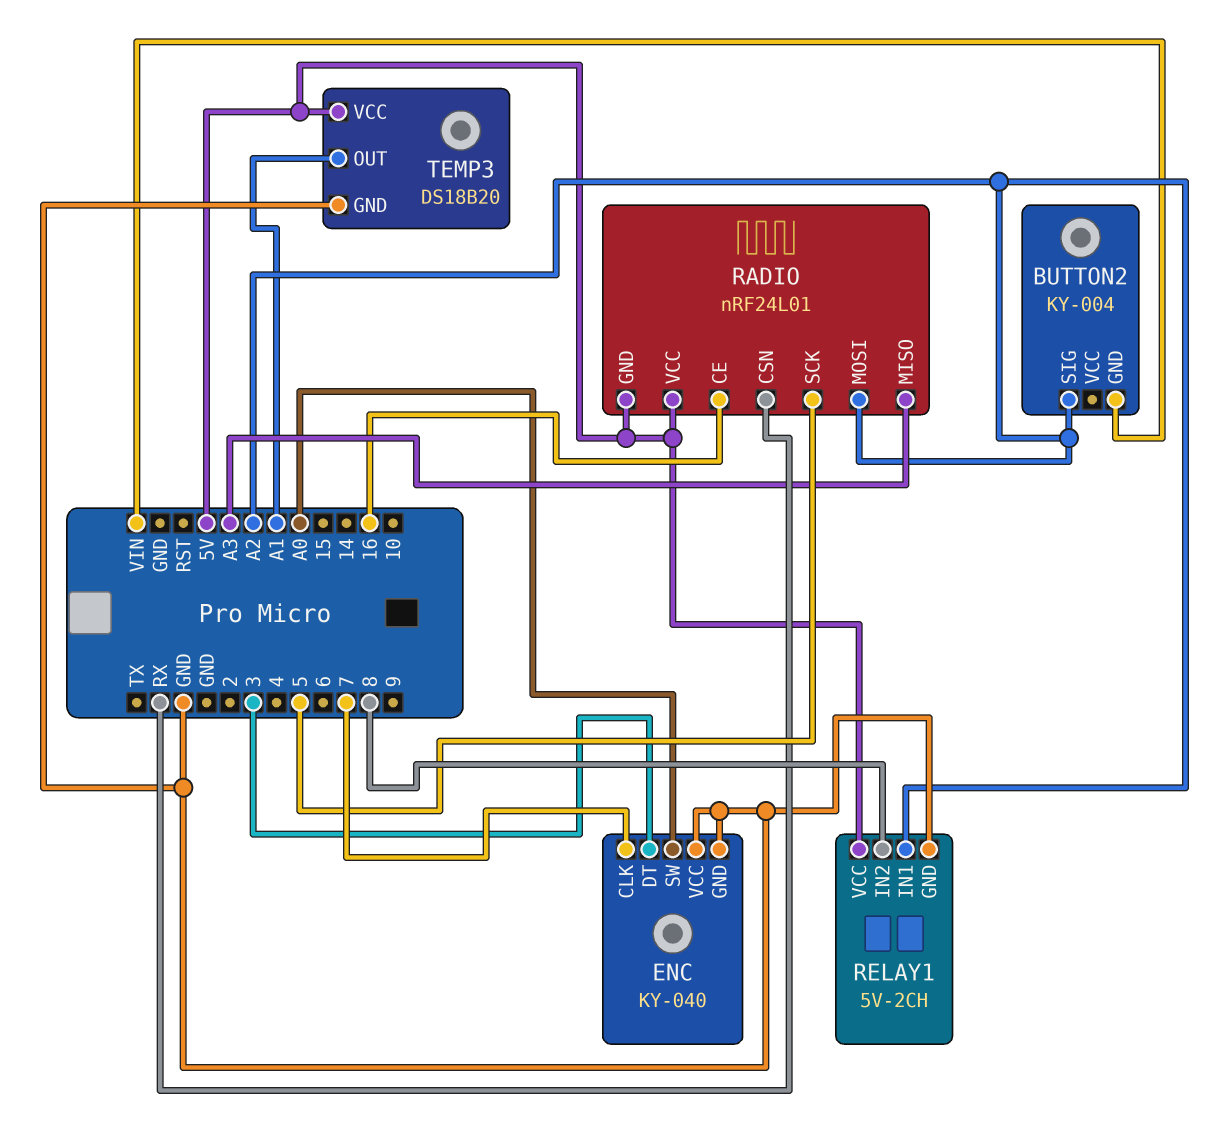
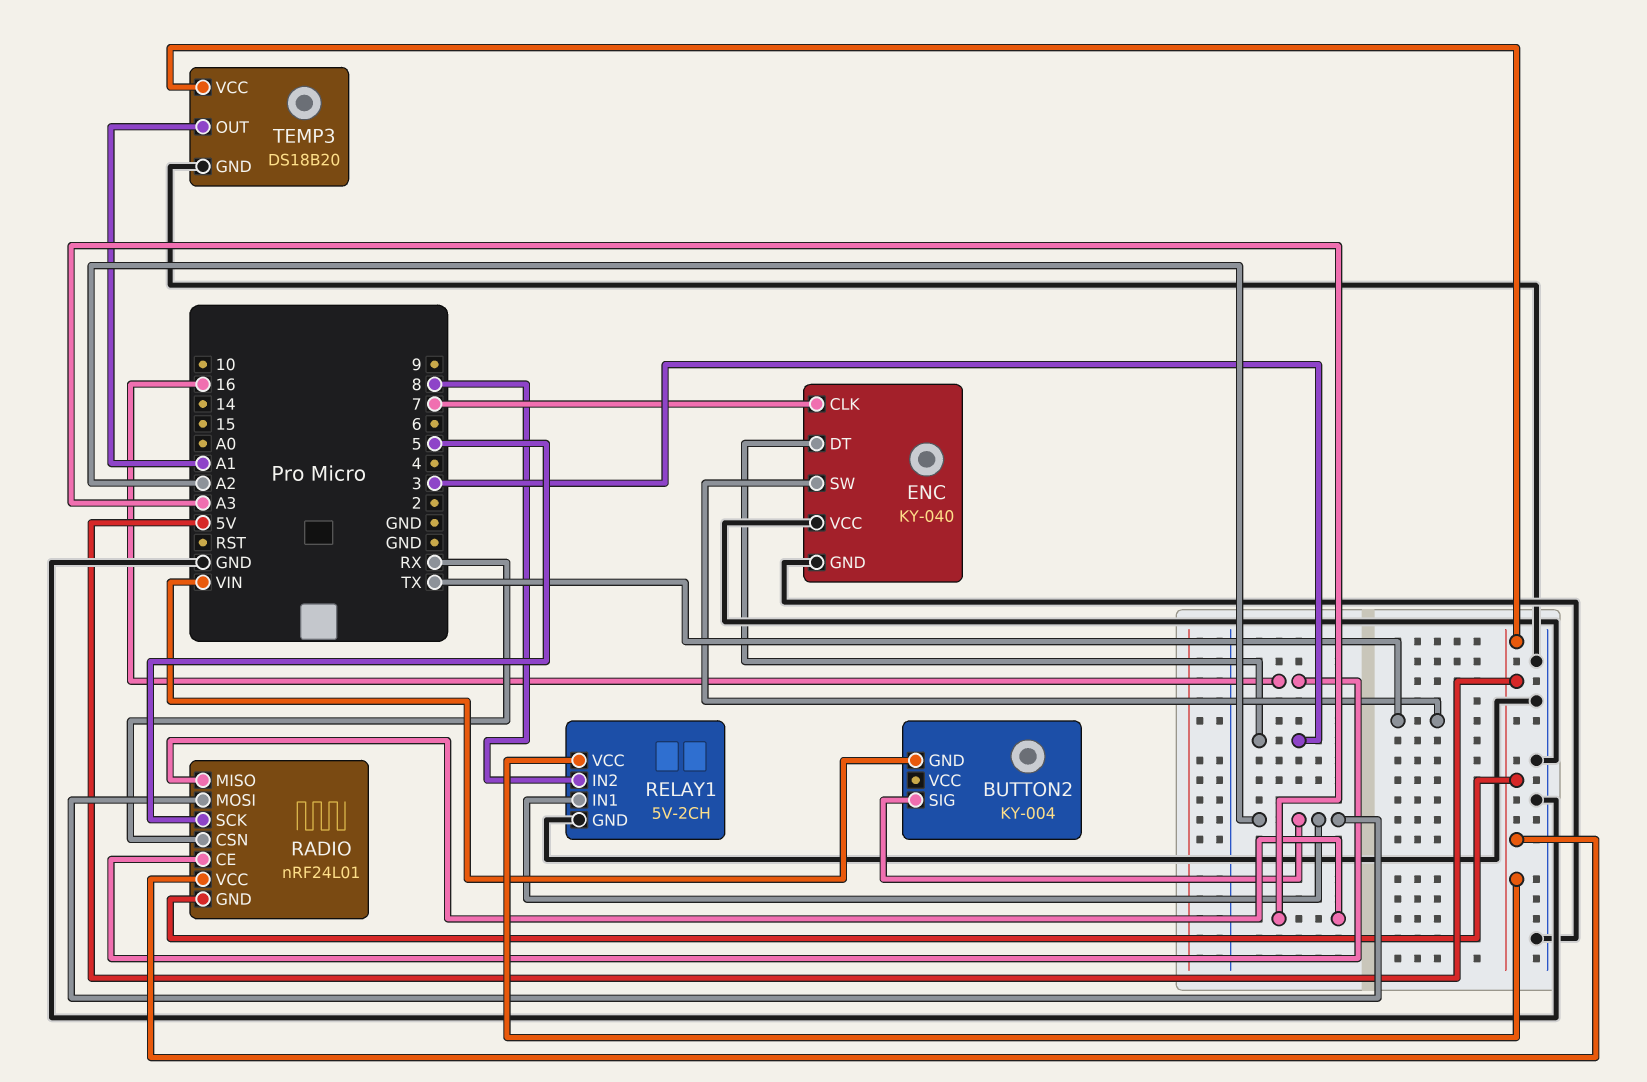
ENC pin SW: A0 -> TX

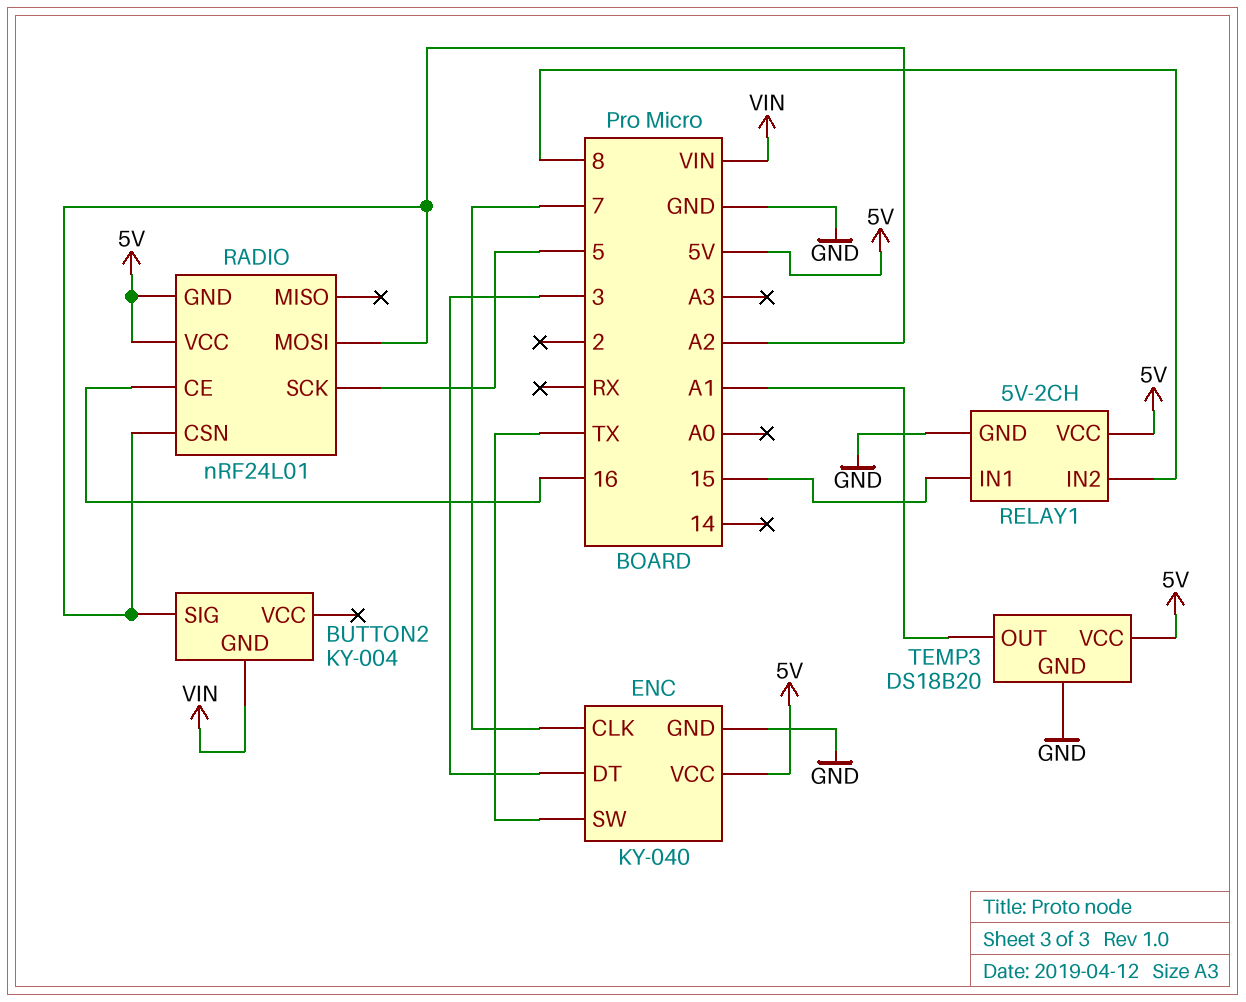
ENC pin VCC: GND -> 5V
RADIO pin CSN: RX -> A2
RADIO pin MISO: A3 -> none
RELAY1 pin IN1: A2 -> 15

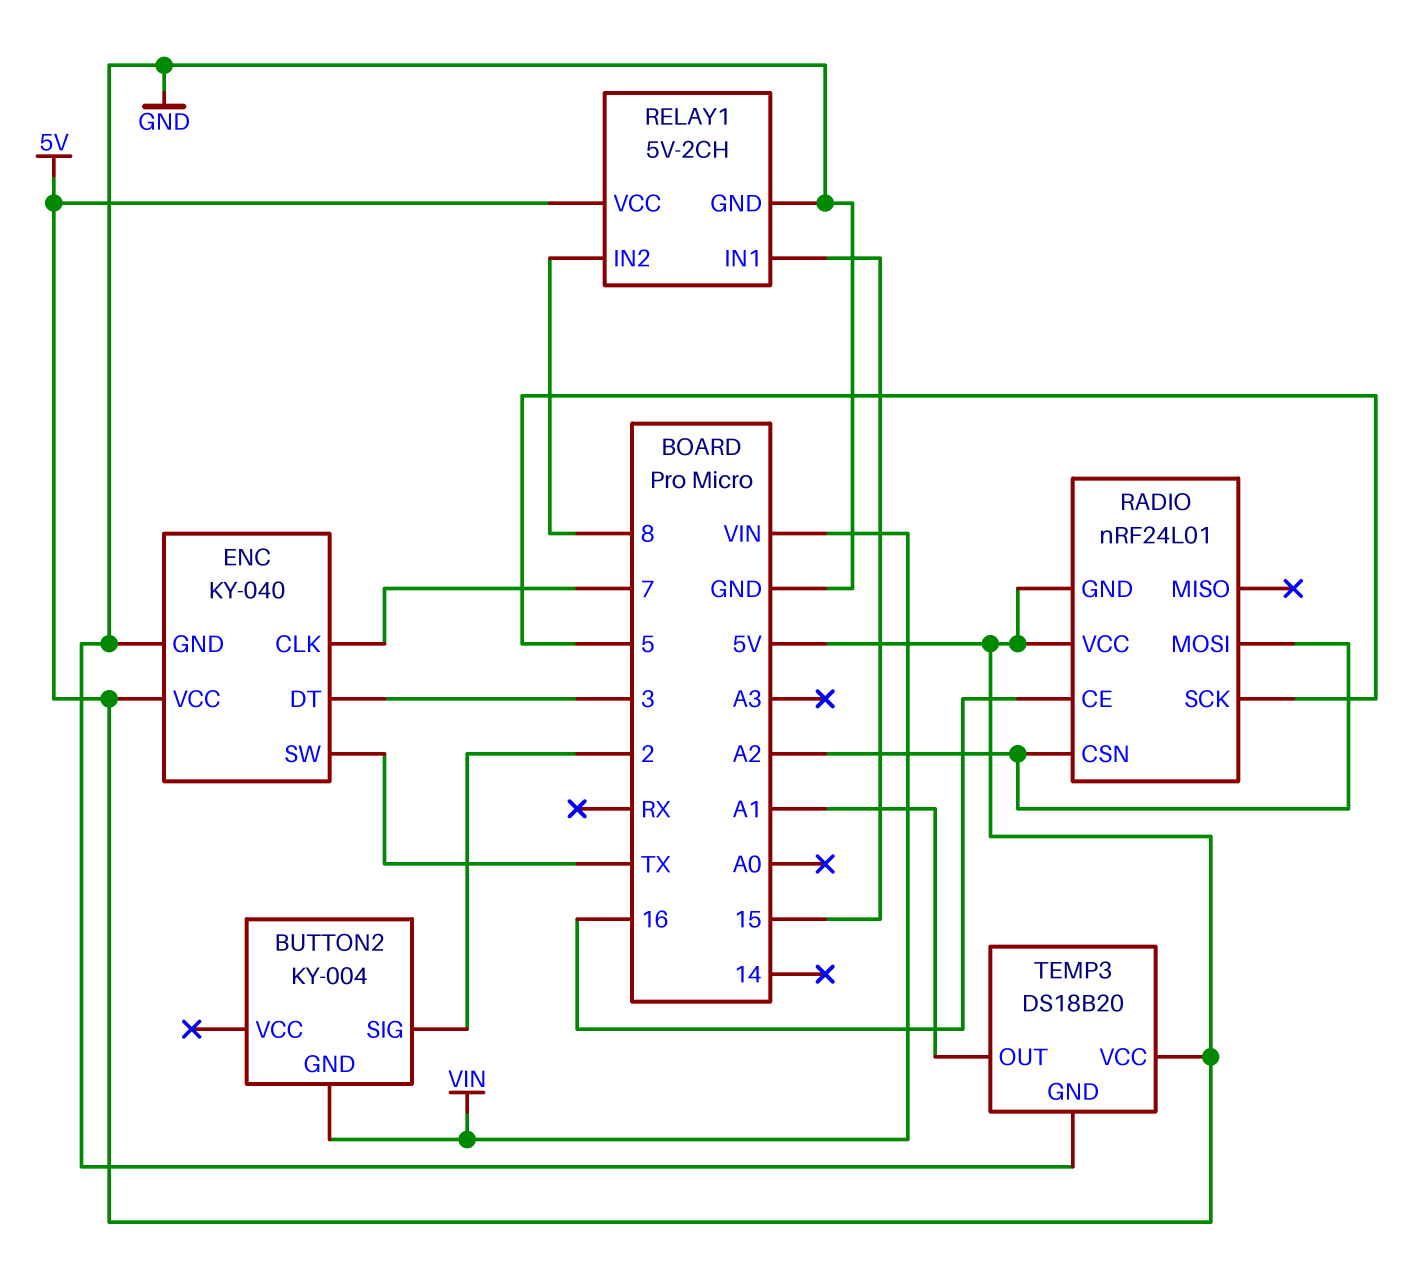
BUTTON2 pin SIG: A2 -> 2

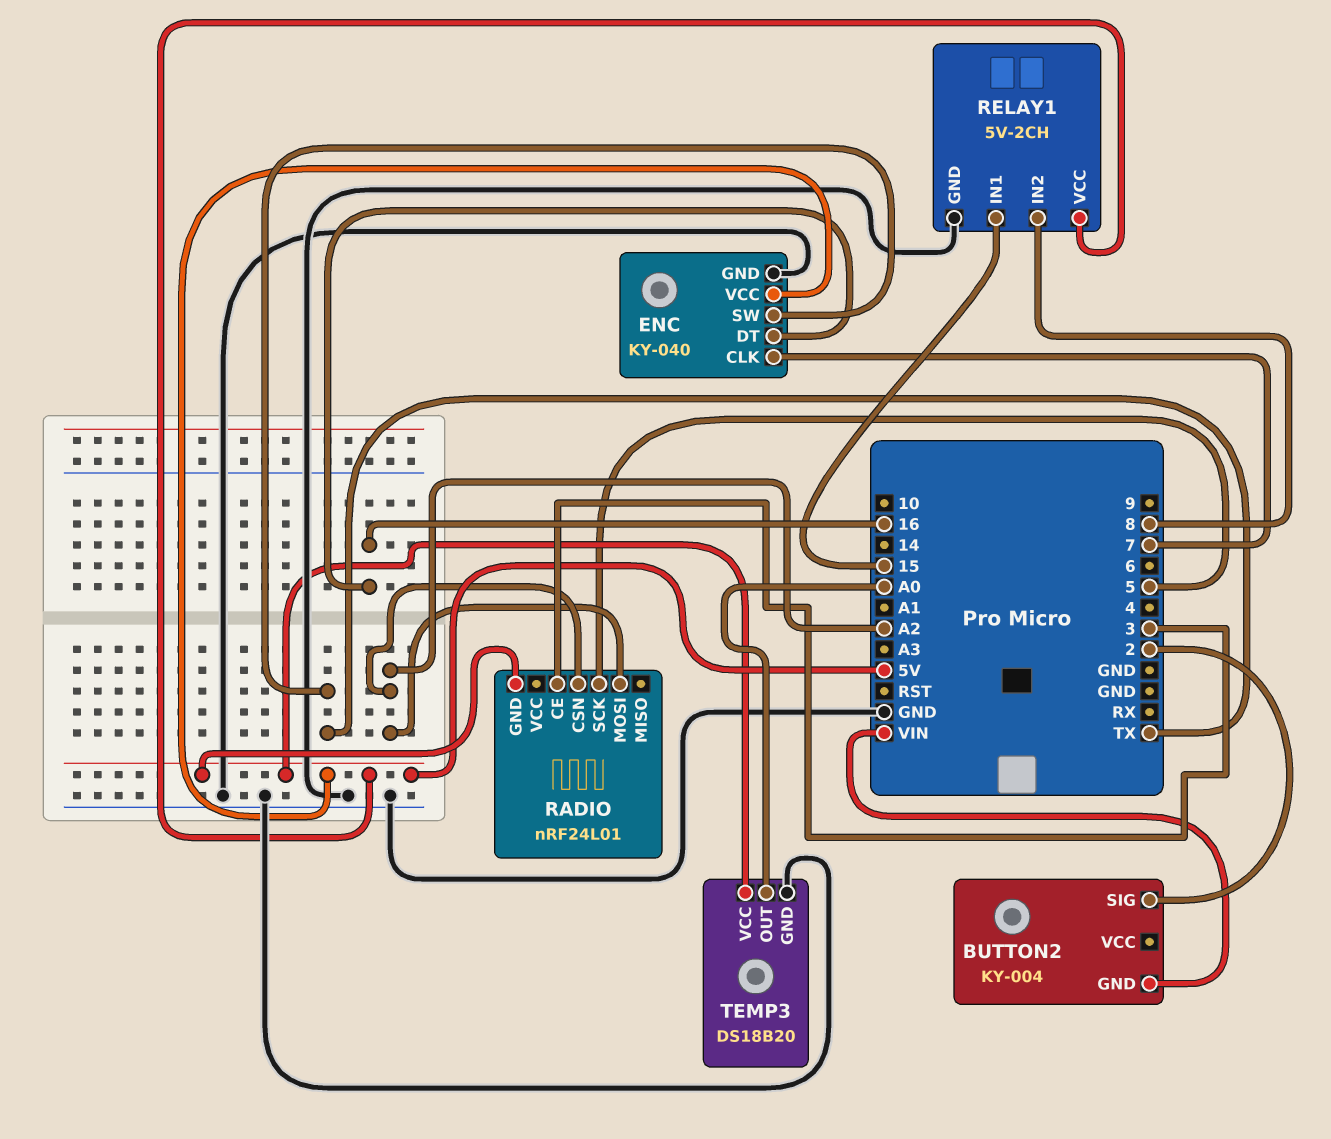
ENC pin DT: 3 -> 16
RADIO pin CE: 16 -> 3
RADIO pin VCC: 5V -> none
TEMP3 pin OUT: A1 -> A0

